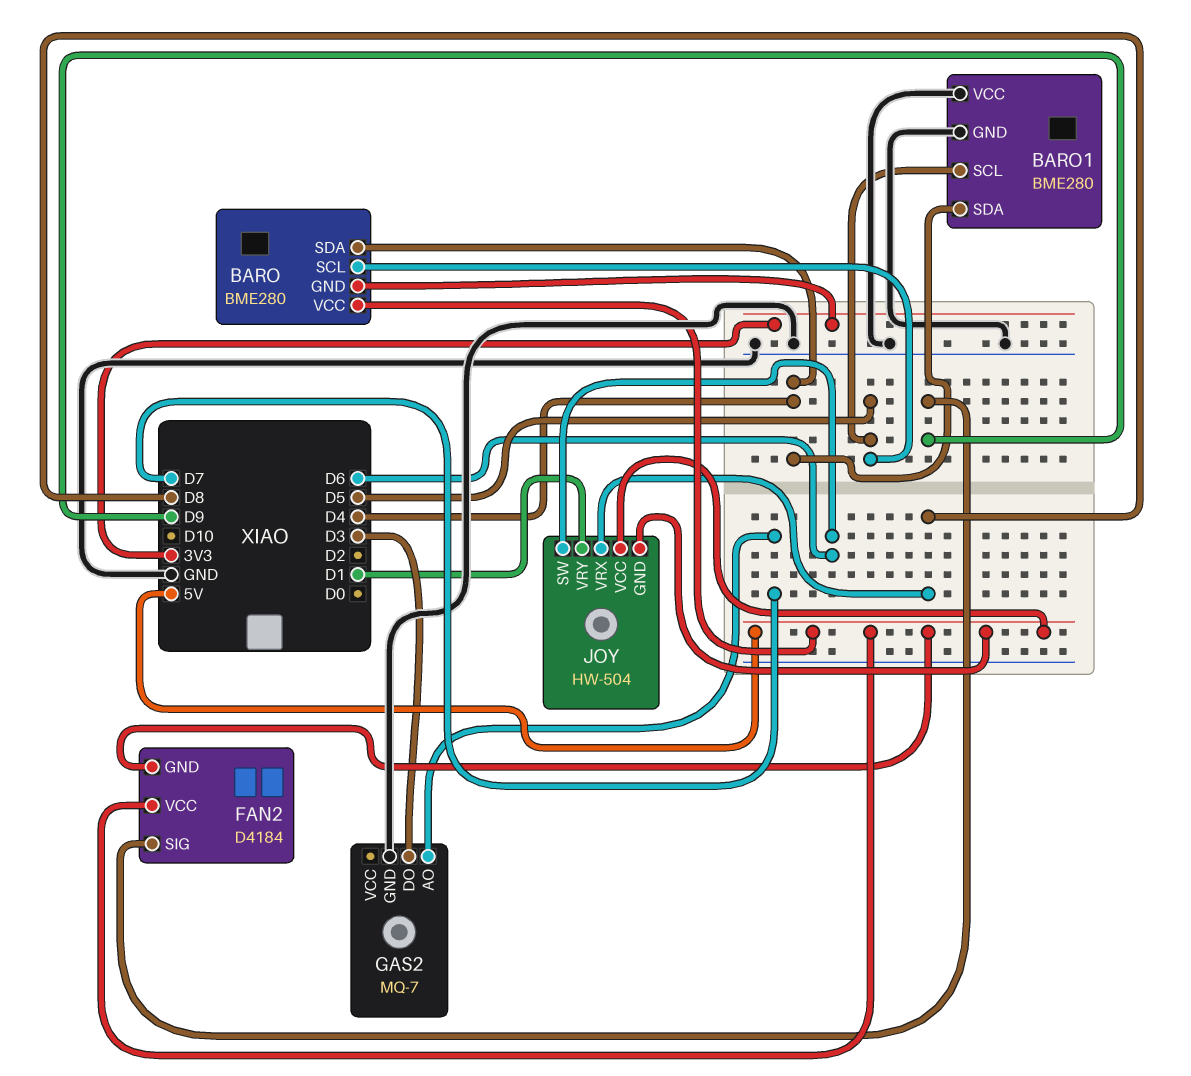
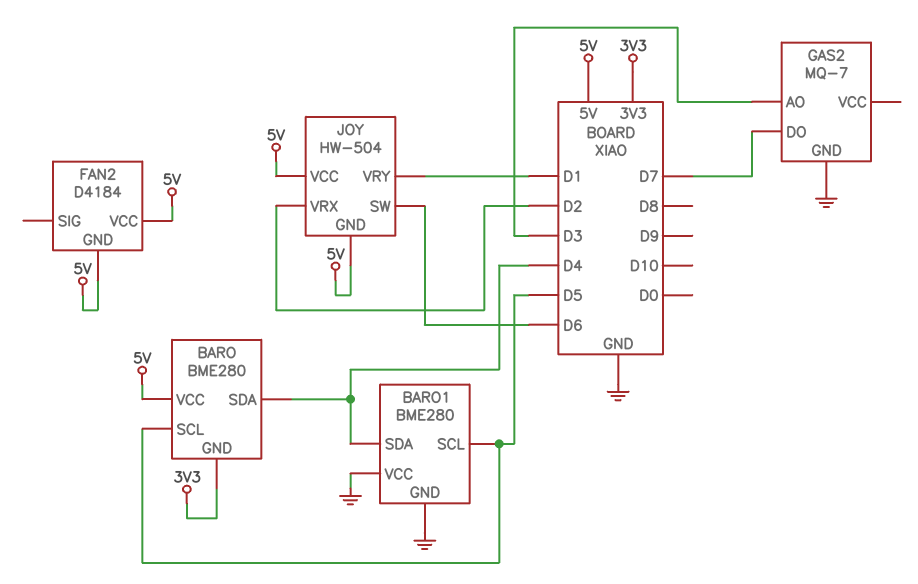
FAN2 pin SIG: D9 -> none
GAS2 pin AO: D7 -> D3
GAS2 pin DO: D3 -> D7
JOY pin VRX: D8 -> D2

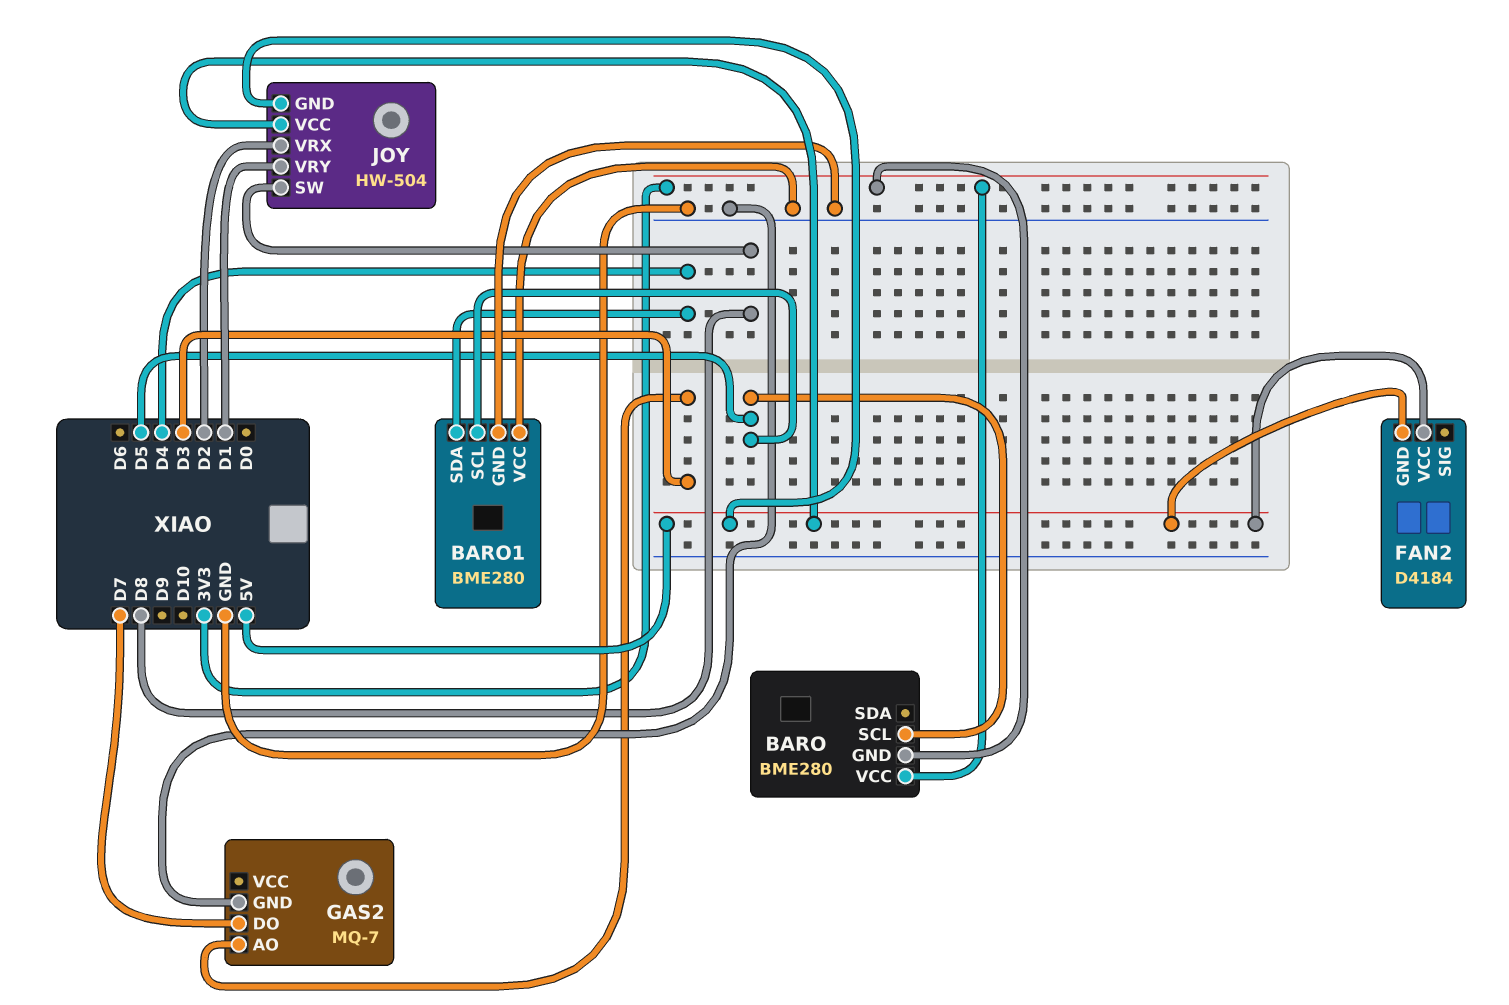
BARO pin SDA: D4 -> none
BARO pin VCC: 5V -> 3V3
JOY pin SW: D6 -> D8

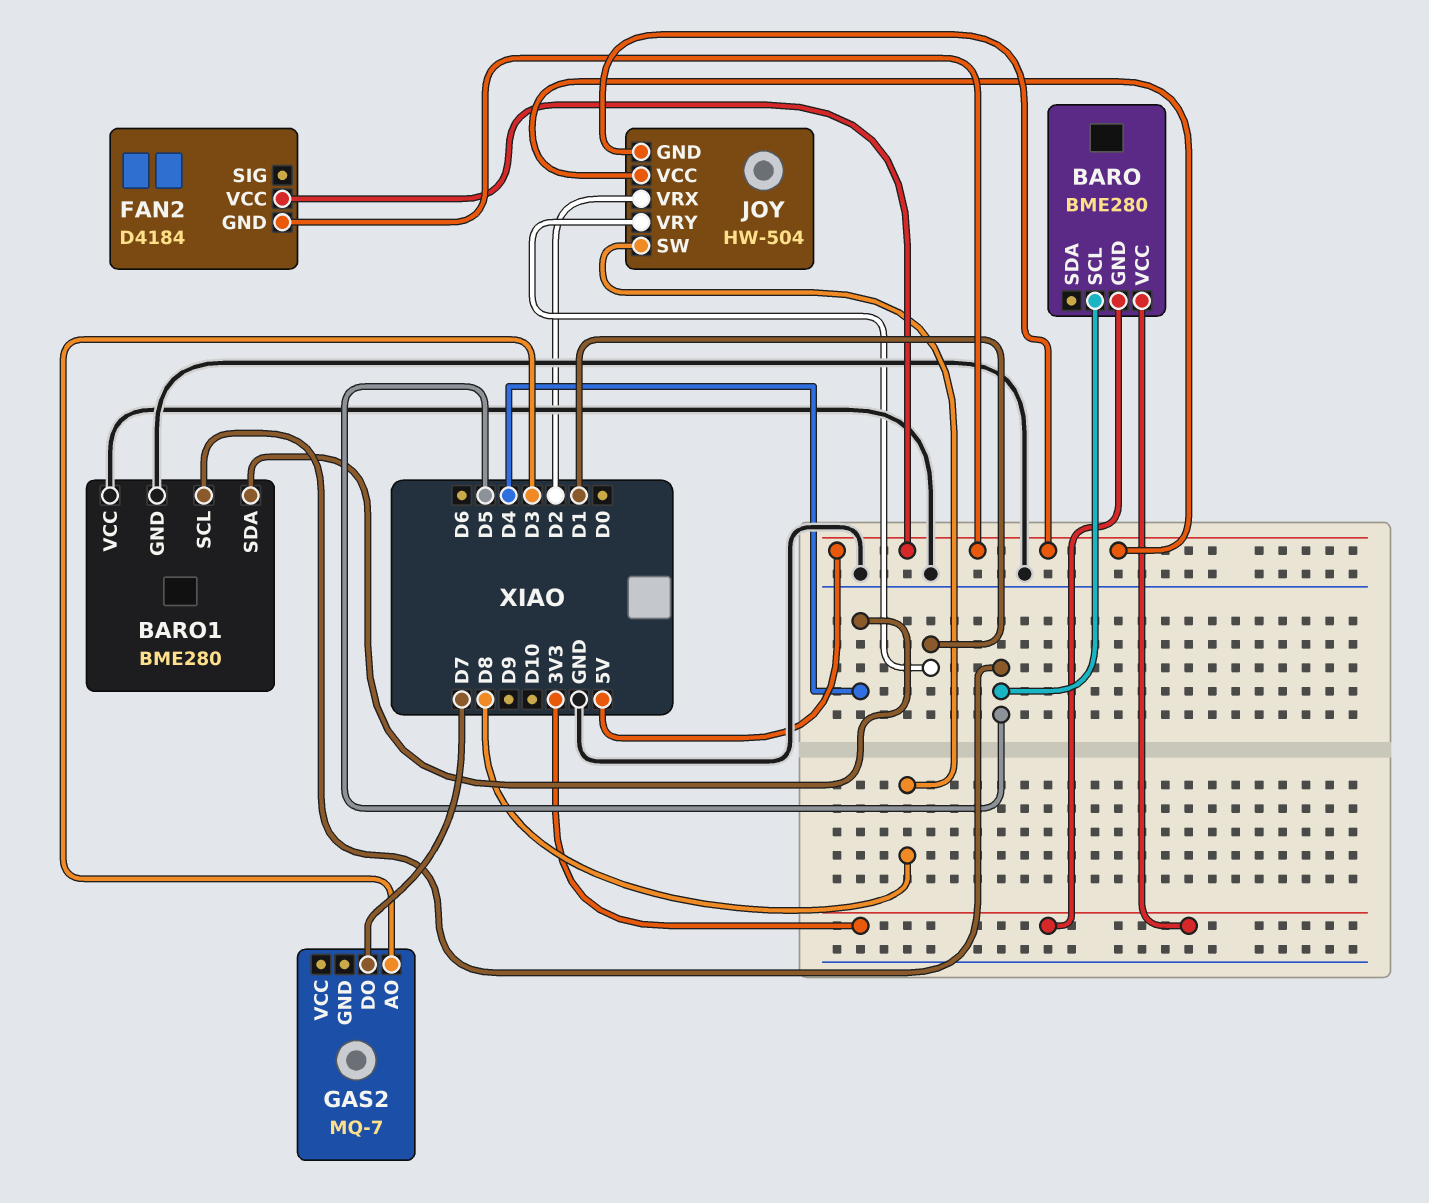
GAS2 pin GND: GND -> none

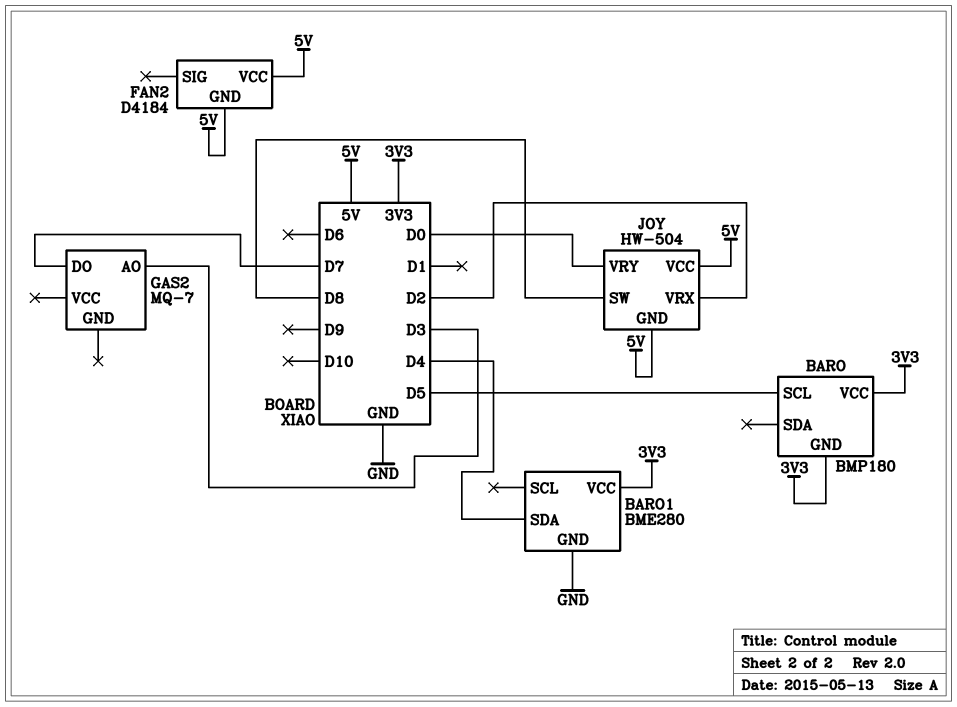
BARO: BME280 -> BMP180
BARO1 pin SCL: D5 -> none
BARO1 pin VCC: GND -> 3V3
JOY pin VRY: D1 -> D0

